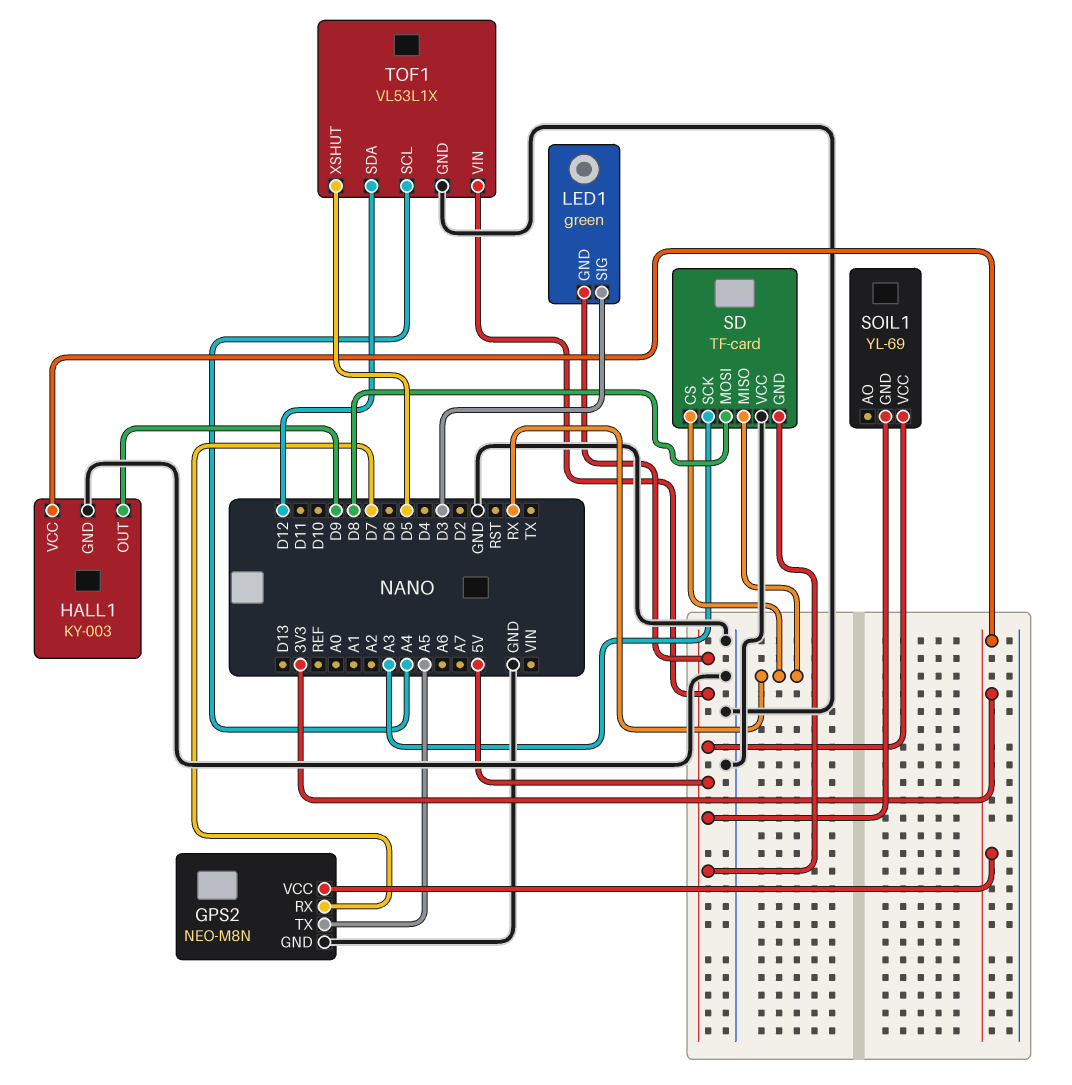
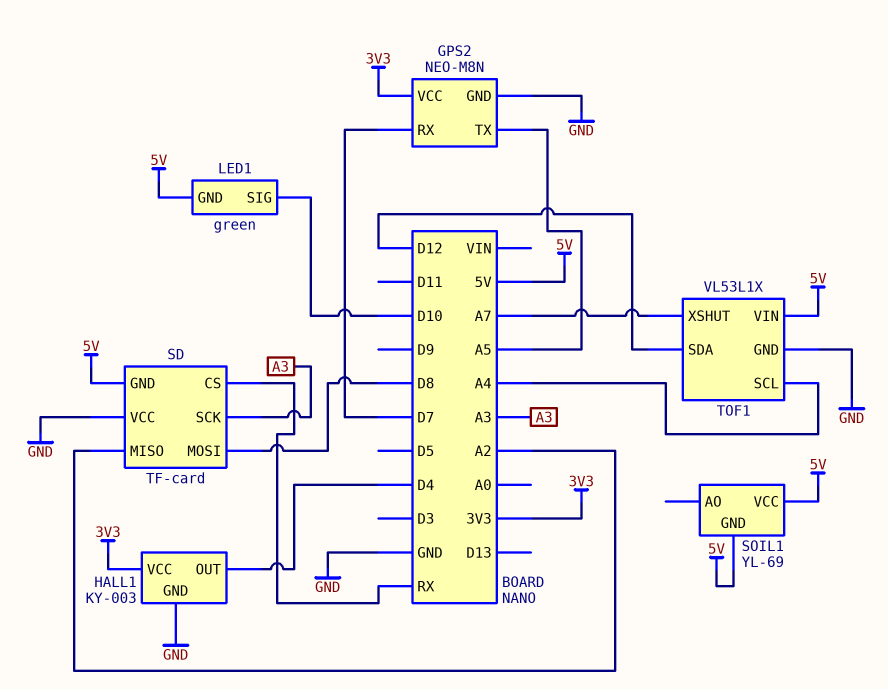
HALL1 pin OUT: D9 -> D4
LED1 pin SIG: D3 -> D10
SD pin MISO: RX -> A2
TOF1 pin XSHUT: D5 -> A7

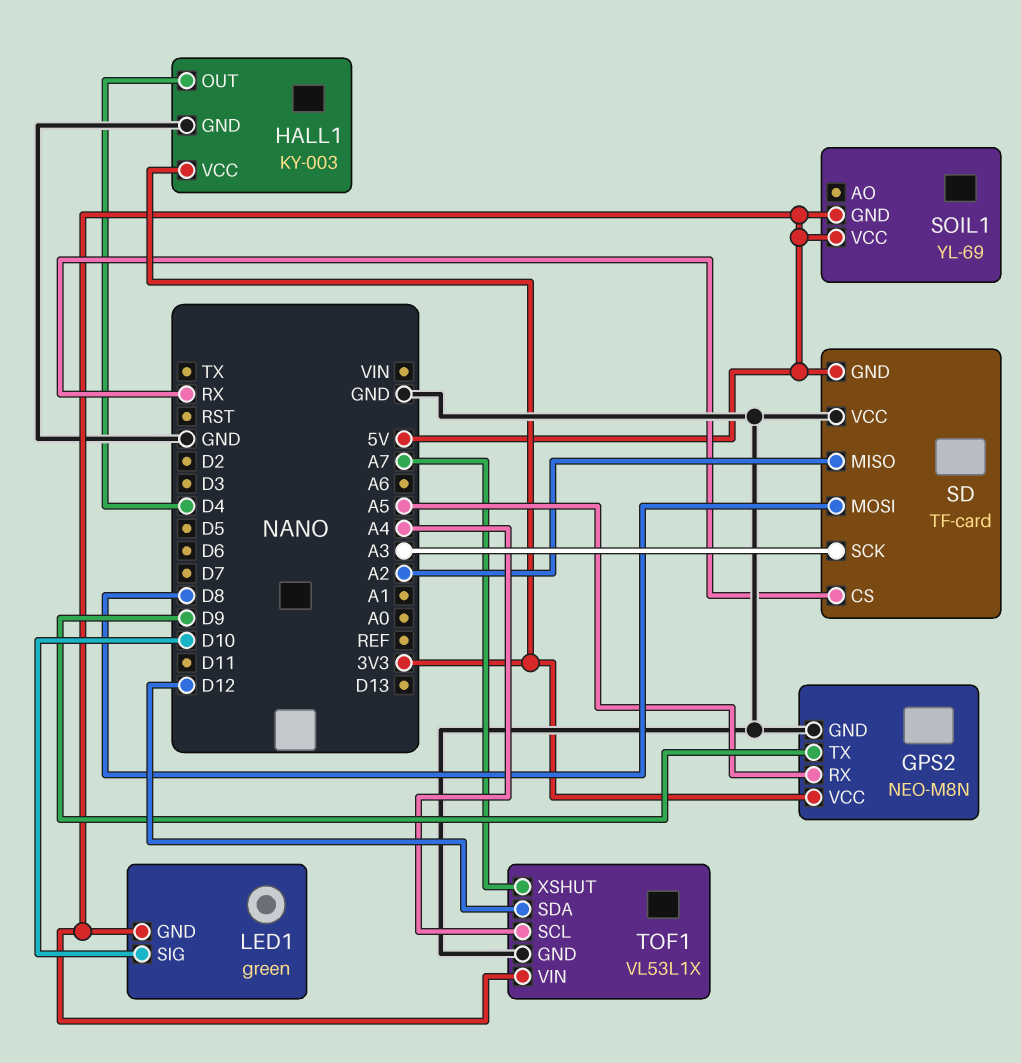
GPS2 pin RX: D7 -> A5
GPS2 pin TX: A5 -> D9

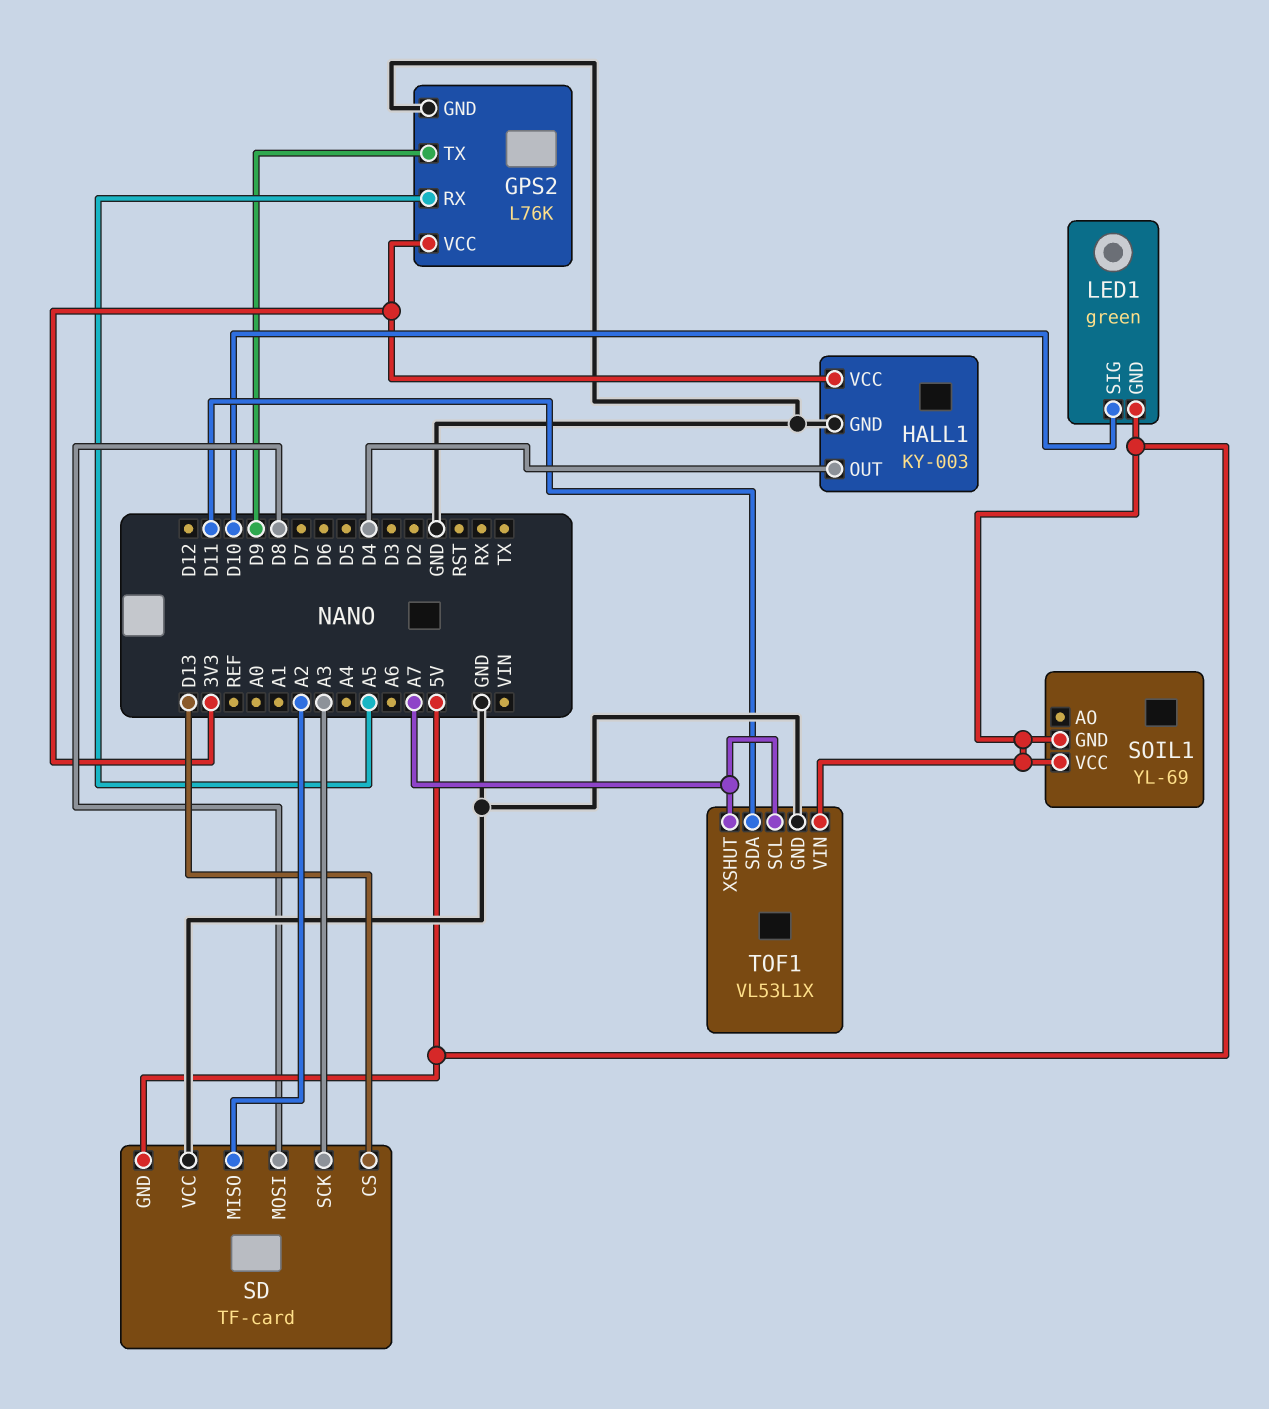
GPS2: NEO-M8N -> L76K
SD pin CS: RX -> D13
TOF1 pin SCL: A4 -> A7
TOF1 pin SDA: D12 -> D11

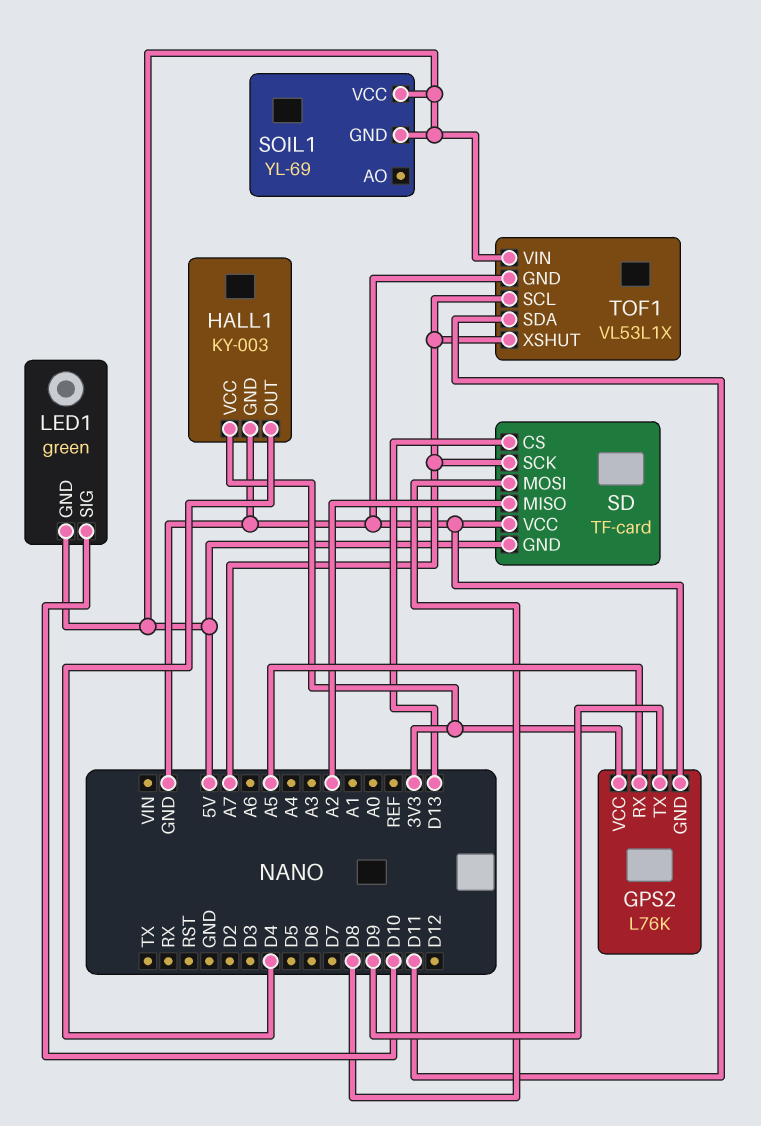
SD pin SCK: A3 -> A7

